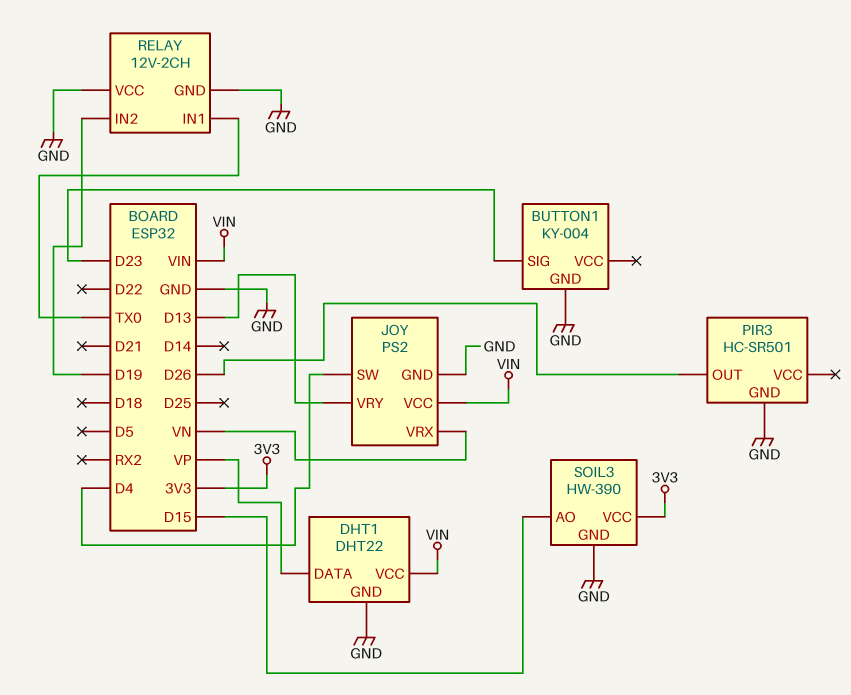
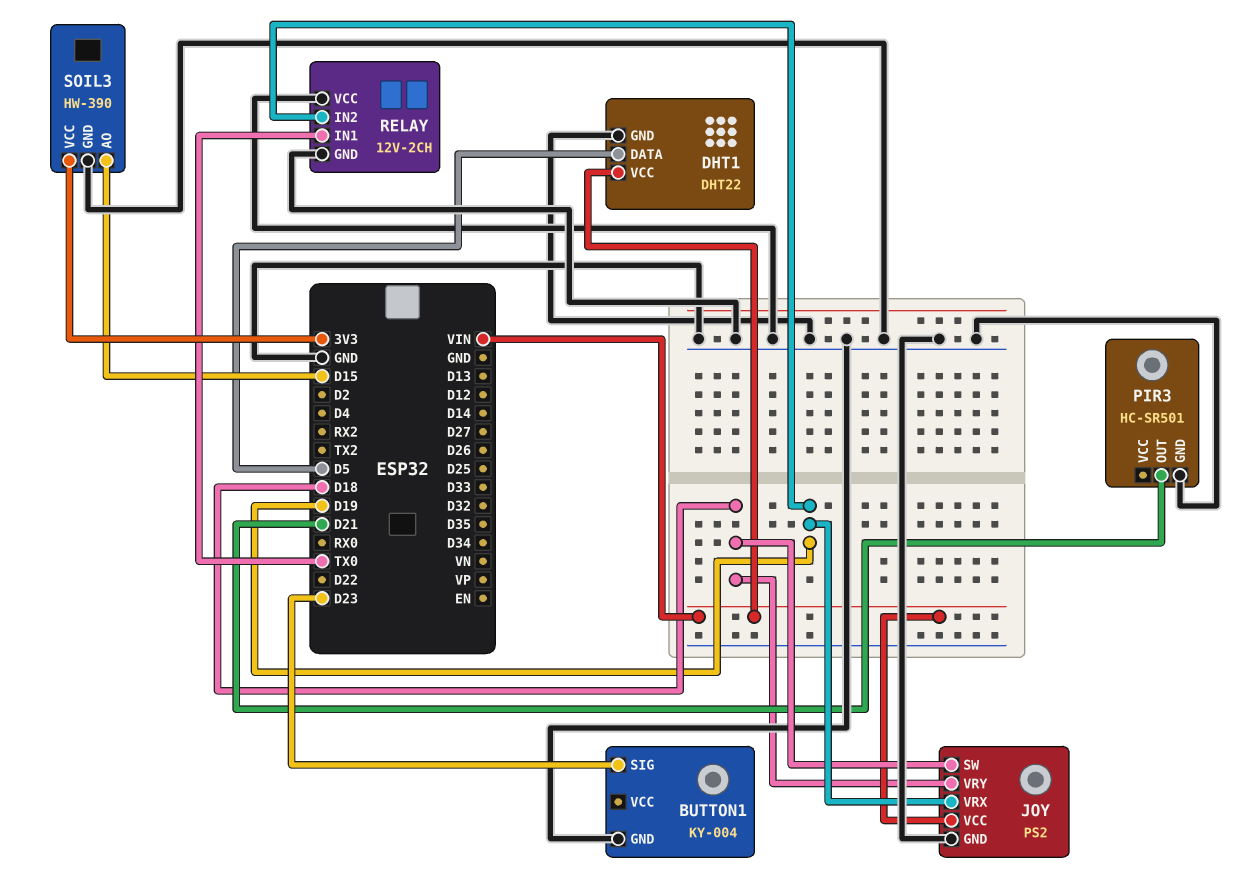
DHT1 pin DATA: VP -> D5
JOY pin SW: D4 -> D18
JOY pin VRX: VN -> D19
JOY pin VRY: D13 -> D18
PIR3 pin OUT: D26 -> D21

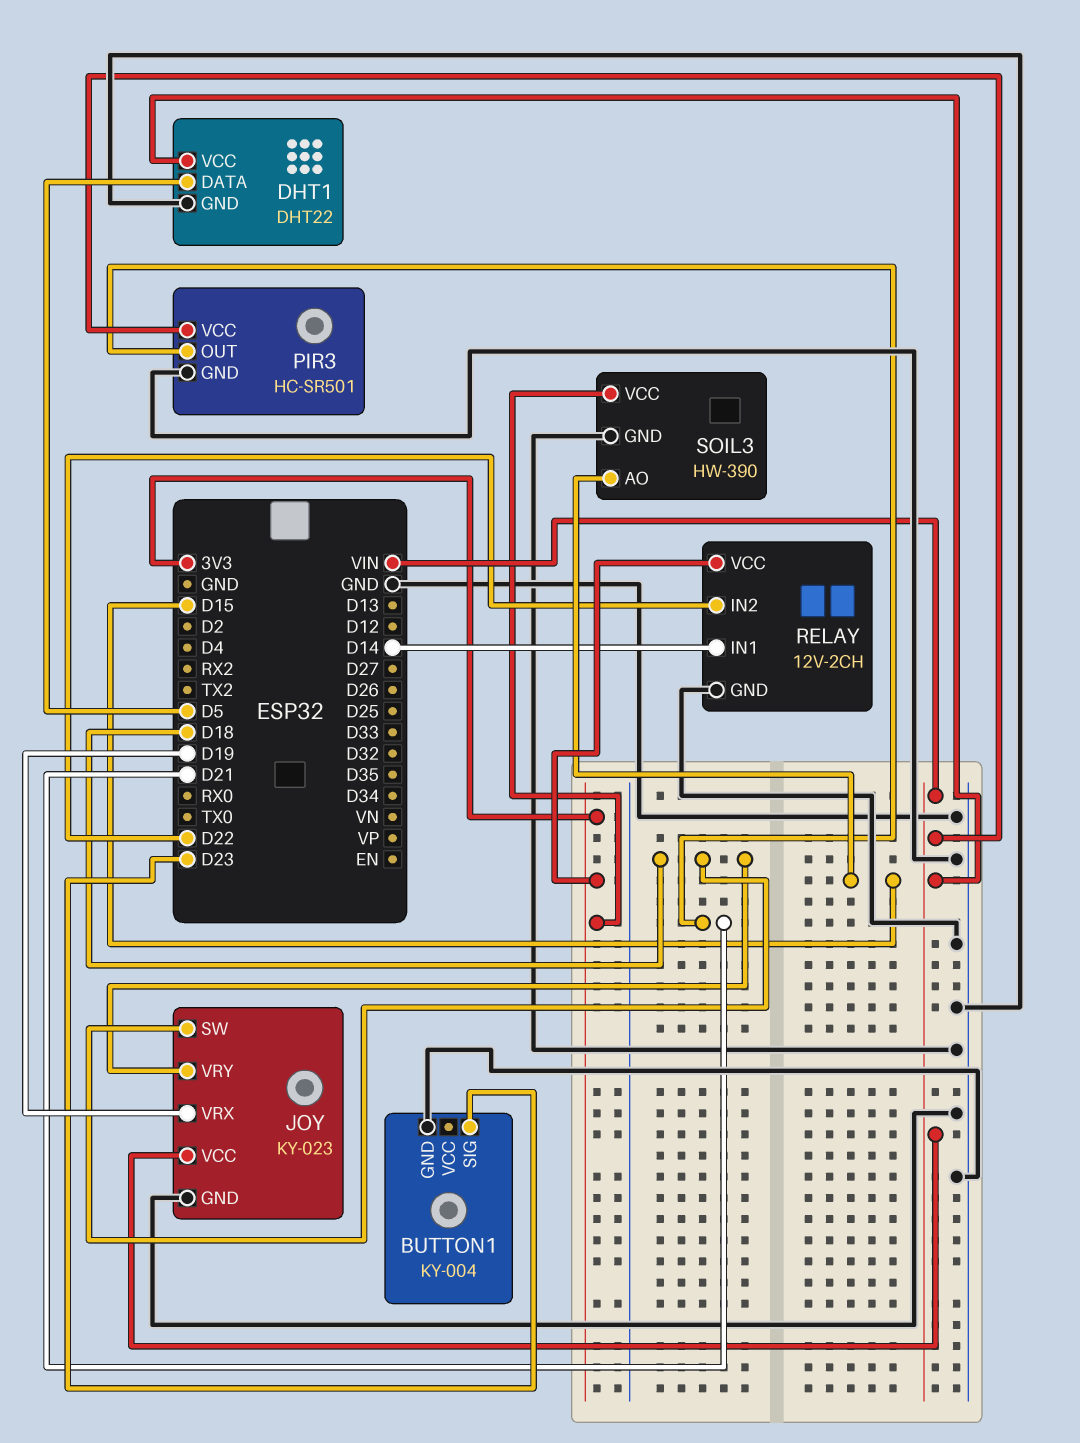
JOY: PS2 -> KY-023
PIR3 pin VCC: none -> VIN
RELAY pin IN1: TX0 -> D14
RELAY pin IN2: D19 -> D22
RELAY pin VCC: GND -> 3V3

